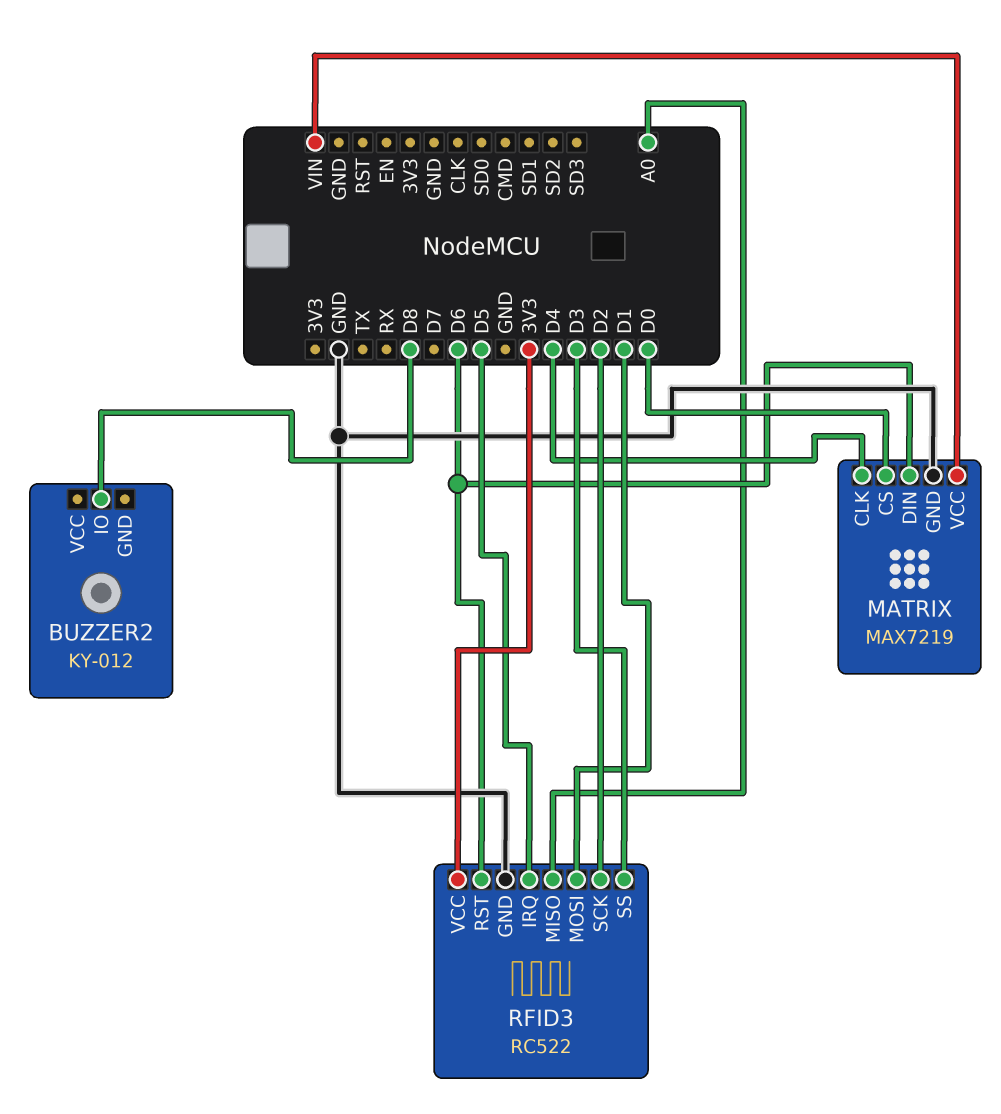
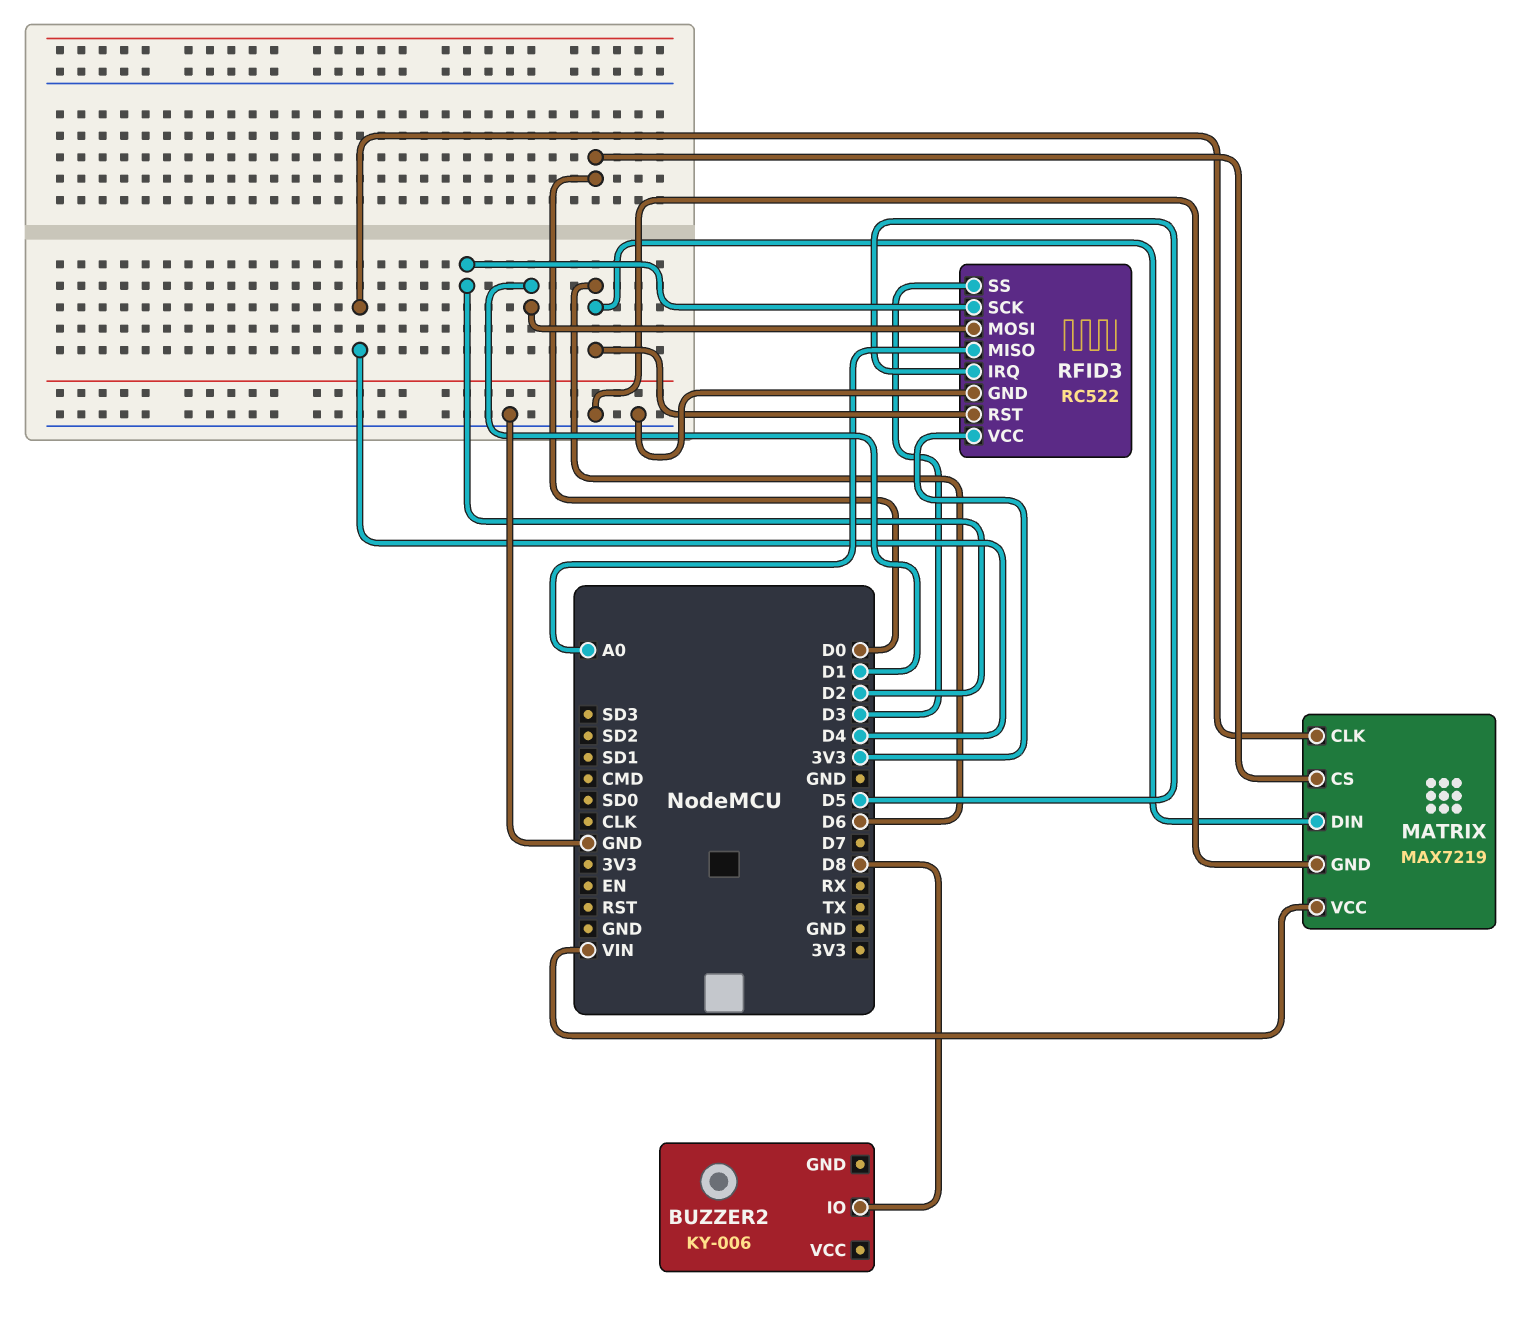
BUZZER2: KY-012 -> KY-006

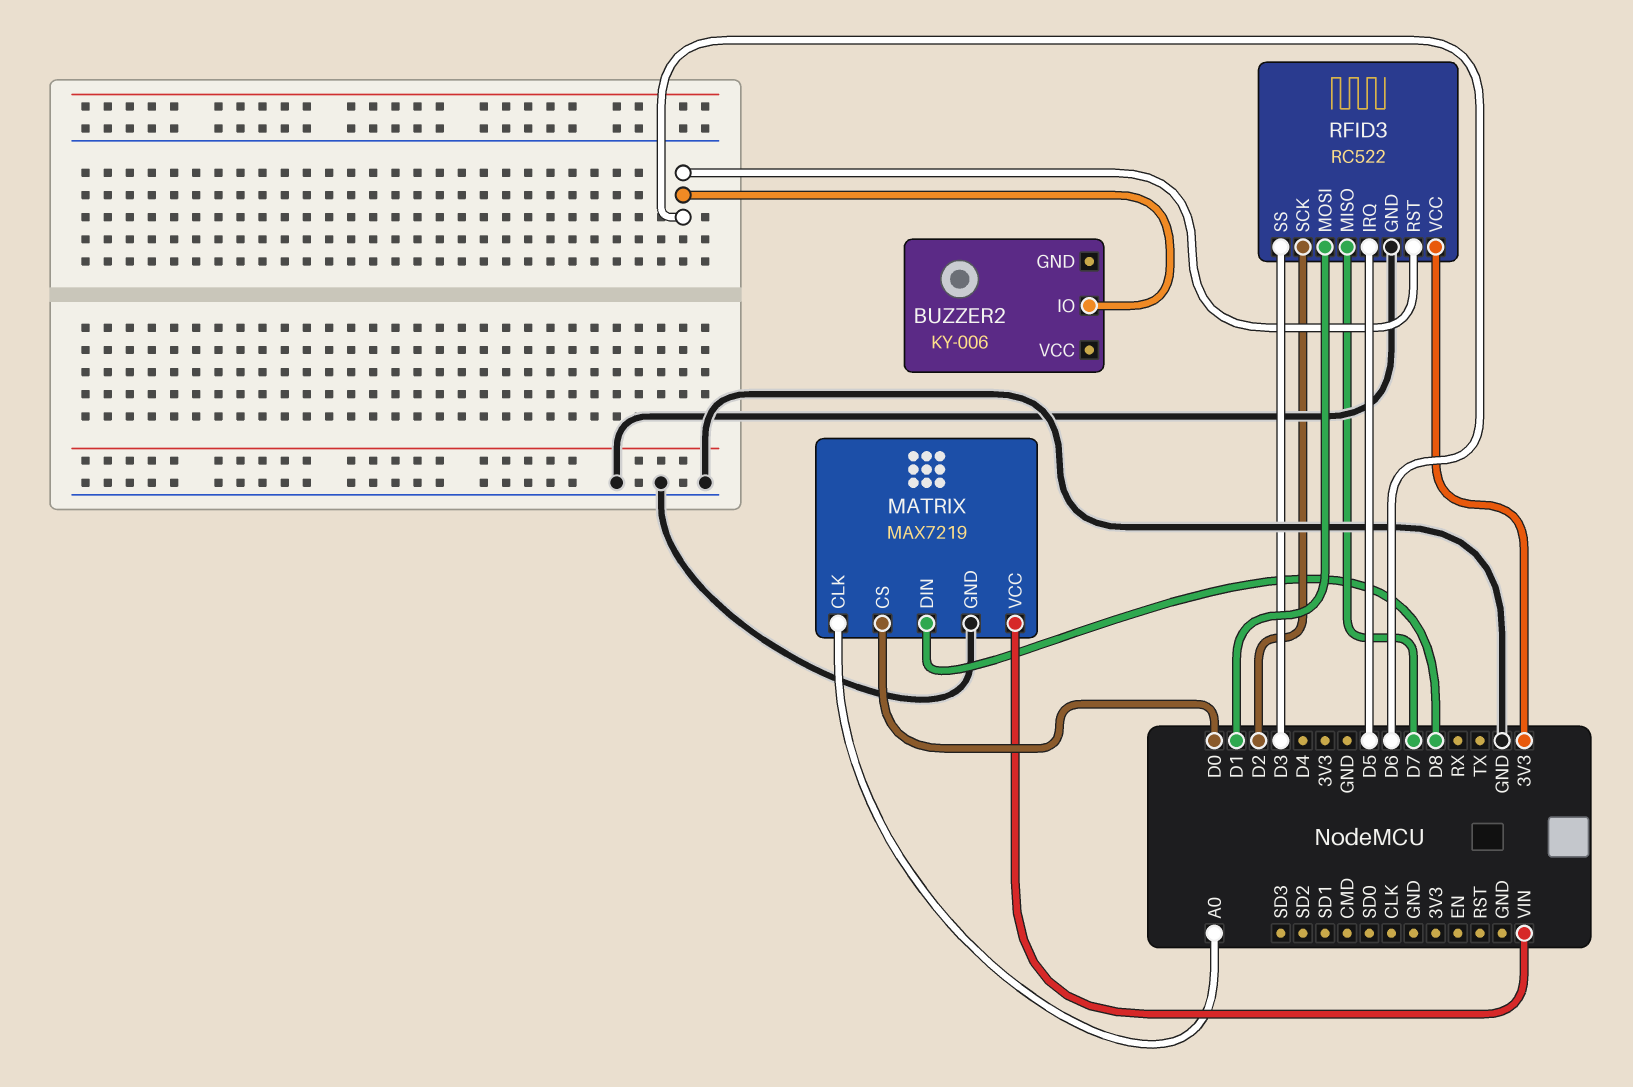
BUZZER2 pin IO: D8 -> D6
MATRIX pin CLK: D4 -> A0
MATRIX pin DIN: D6 -> D8
RFID3 pin MISO: A0 -> D7

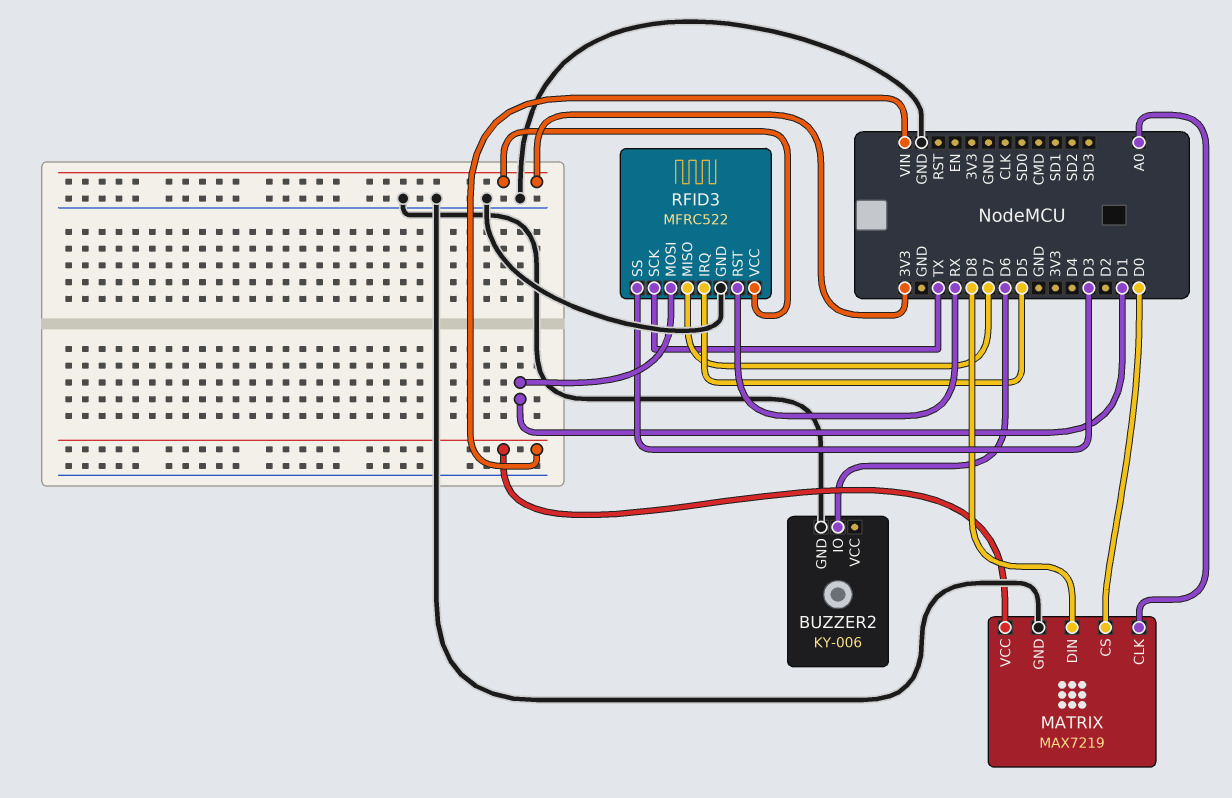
BUZZER2 pin GND: none -> GND
RFID3: RC522 -> MFRC522
RFID3 pin RST: D6 -> RX
RFID3 pin SCK: D2 -> TX

